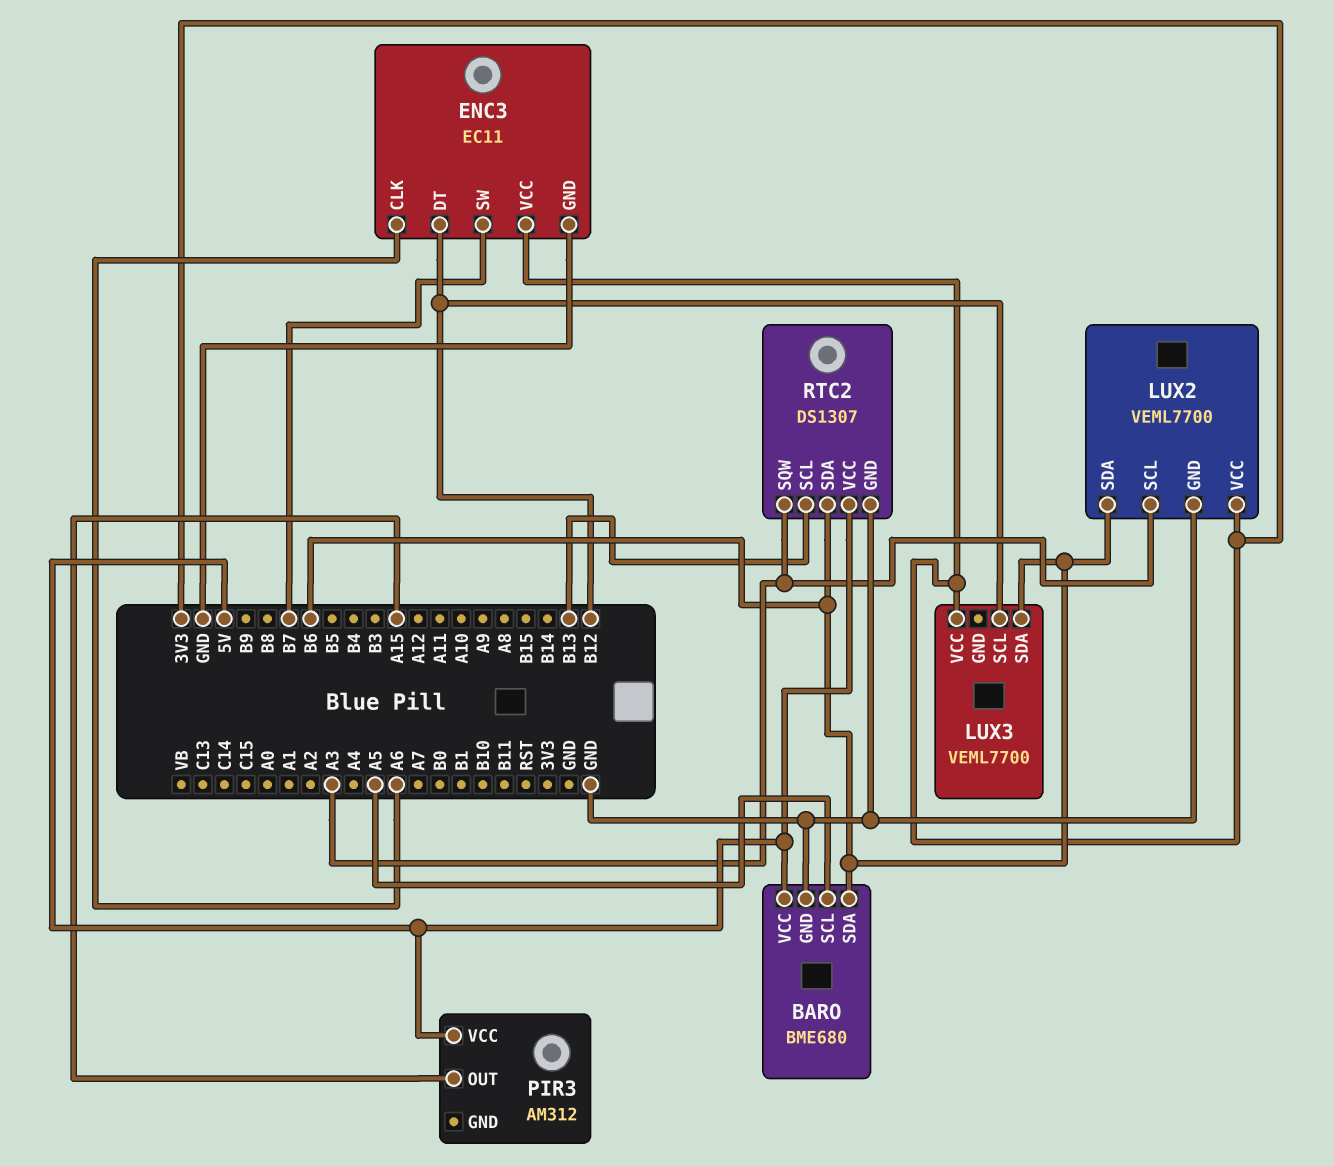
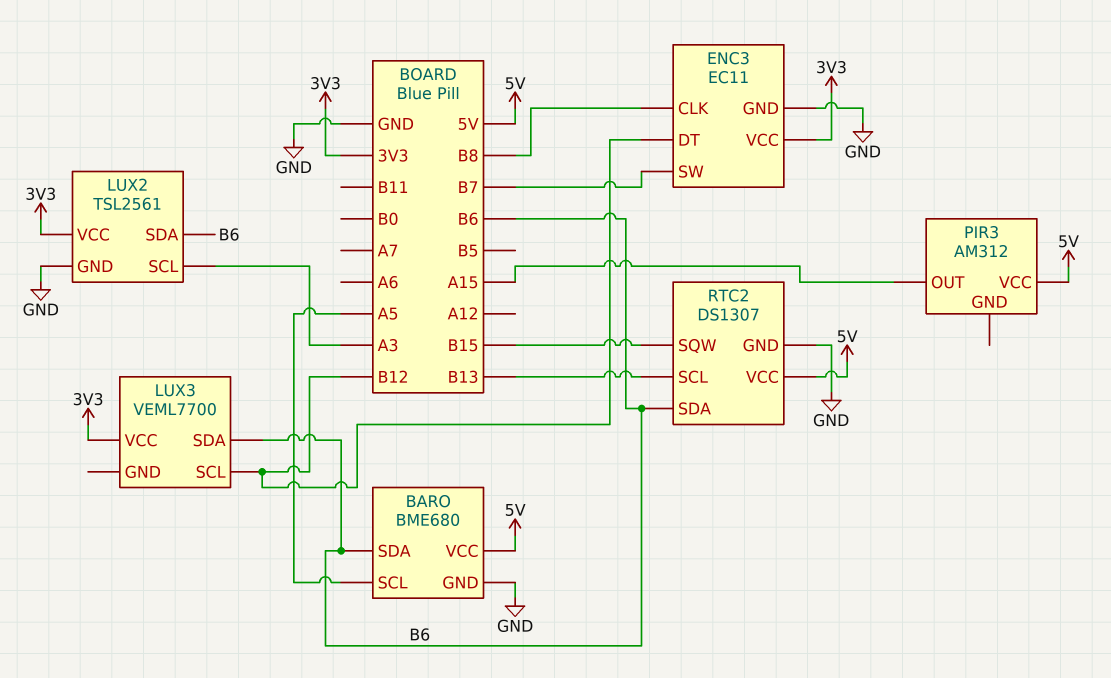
ENC3 pin CLK: A6 -> B8
LUX2: VEML7700 -> TSL2561
RTC2 pin SQW: A3 -> B15

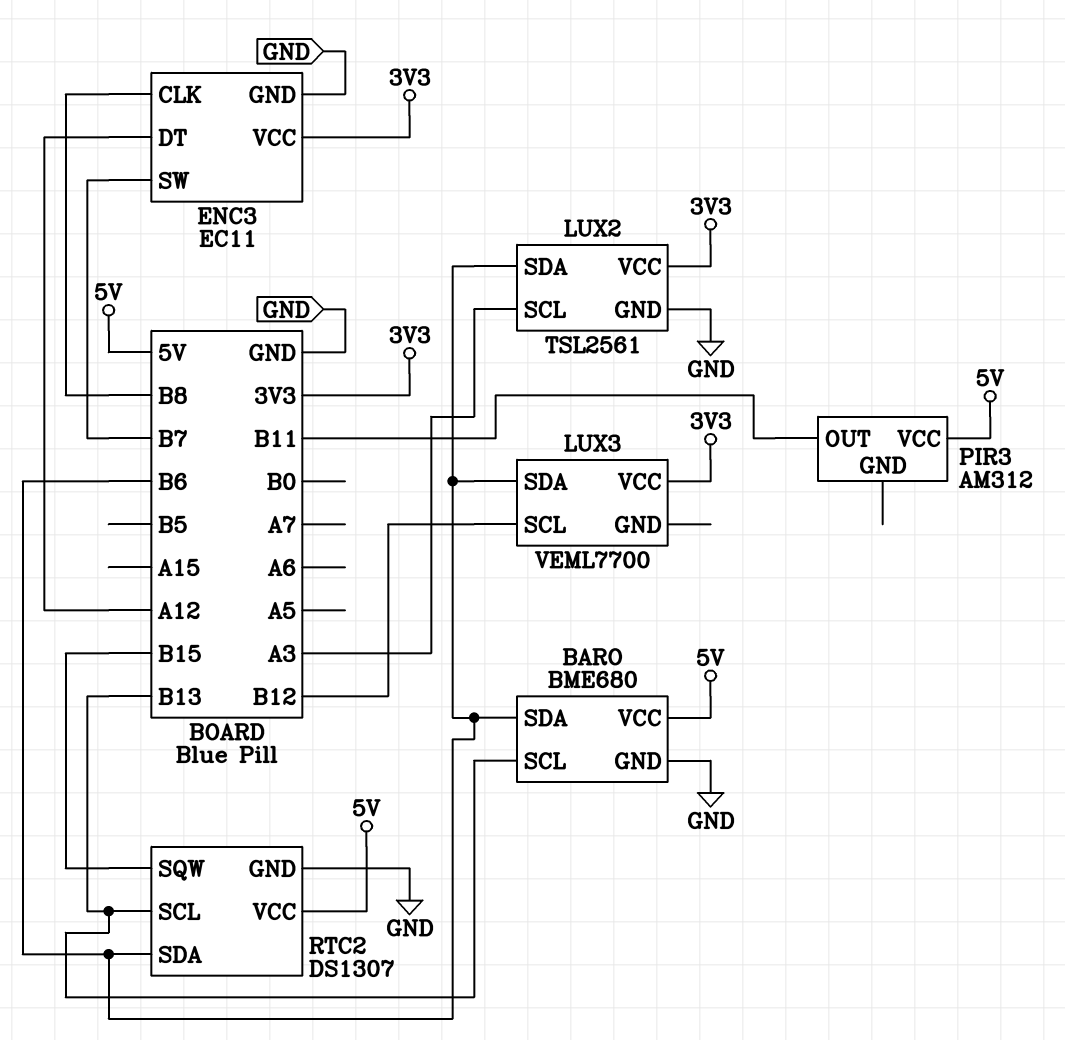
BARO pin SCL: A5 -> B13
ENC3 pin DT: B12 -> A12
PIR3 pin OUT: A15 -> B11

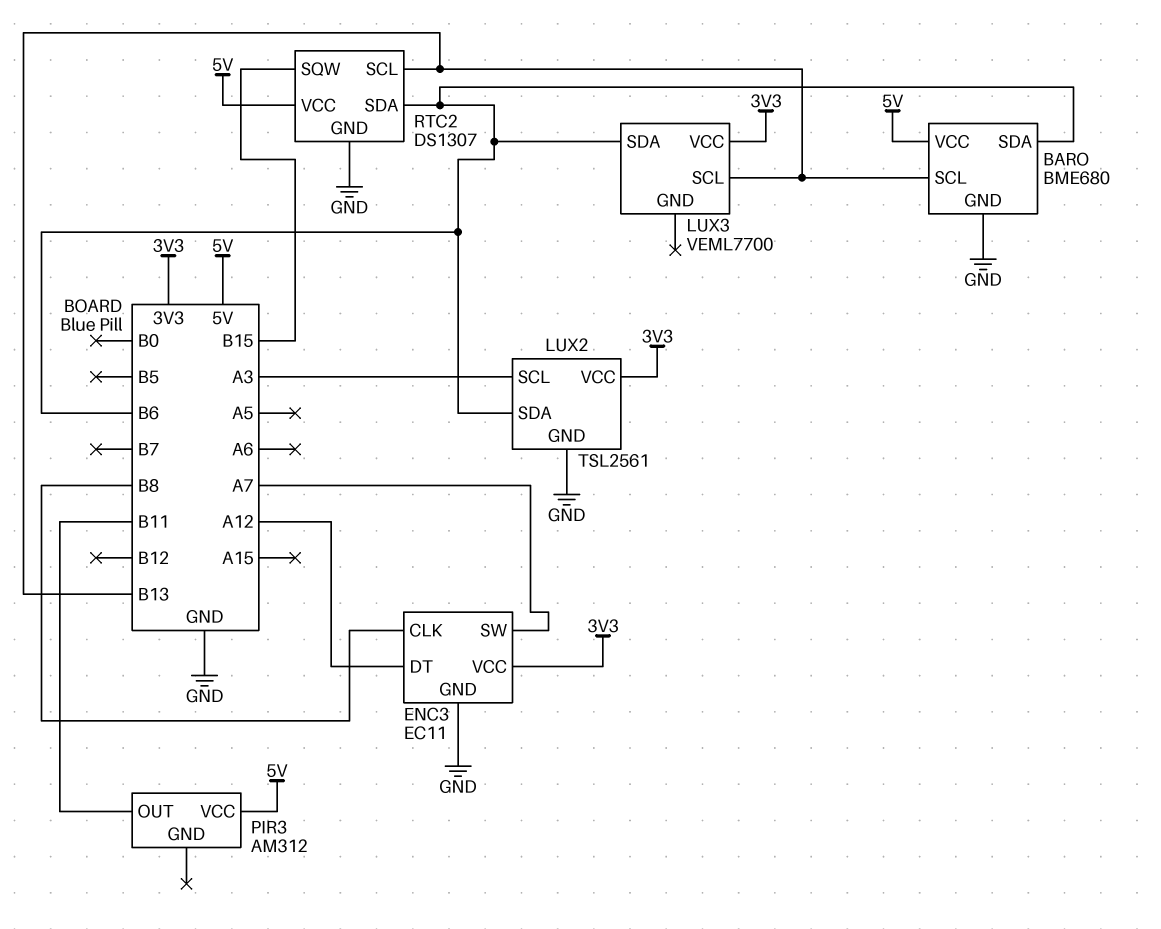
ENC3 pin SW: B7 -> A7
LUX3 pin SCL: B12 -> B13

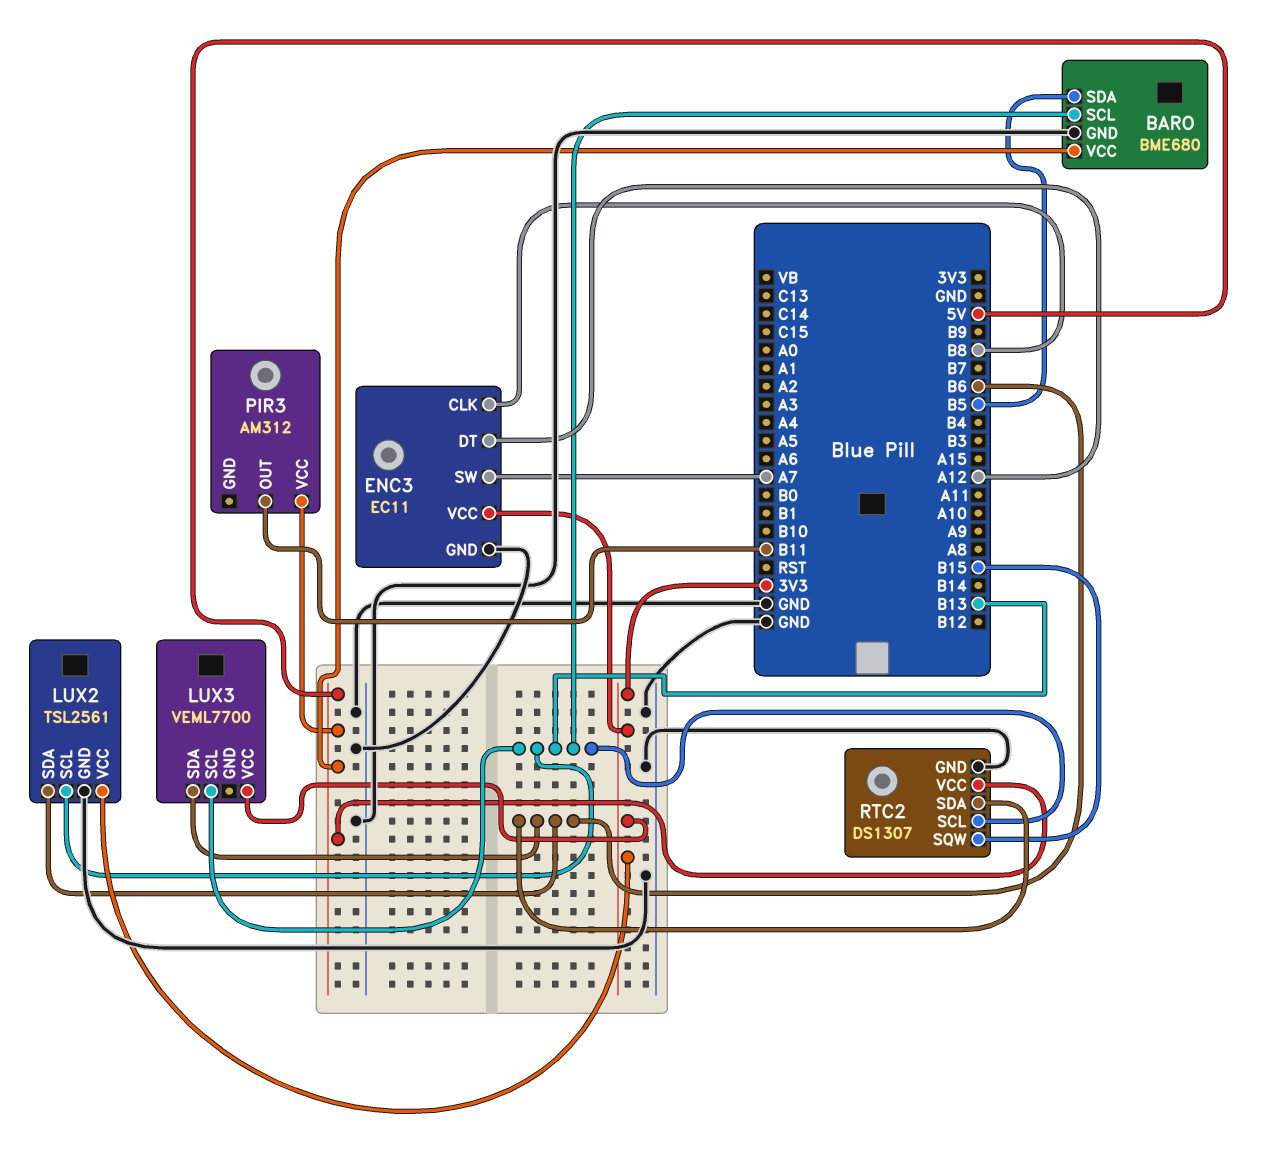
BARO pin SDA: B6 -> B5
LUX2 pin SCL: A3 -> B13

